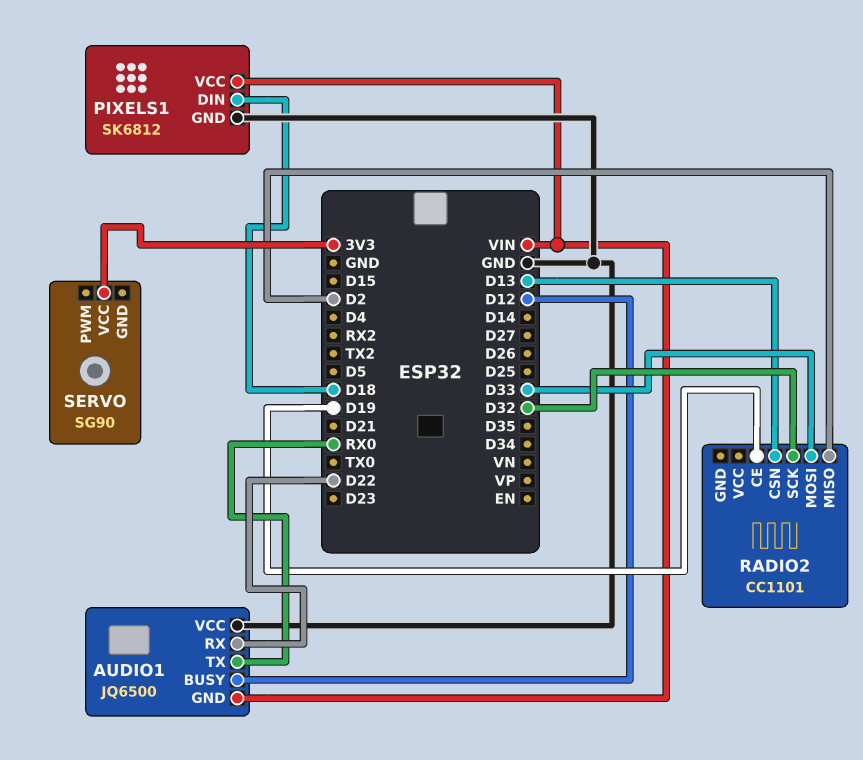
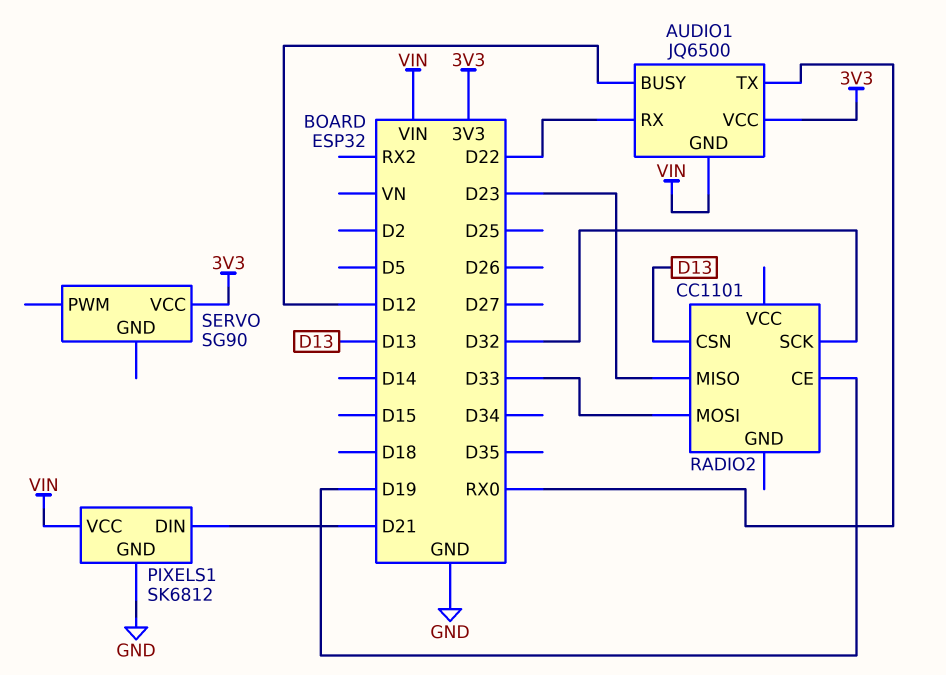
AUDIO1 pin VCC: GND -> 3V3
PIXELS1 pin DIN: D18 -> D21
RADIO2 pin MISO: D2 -> D23

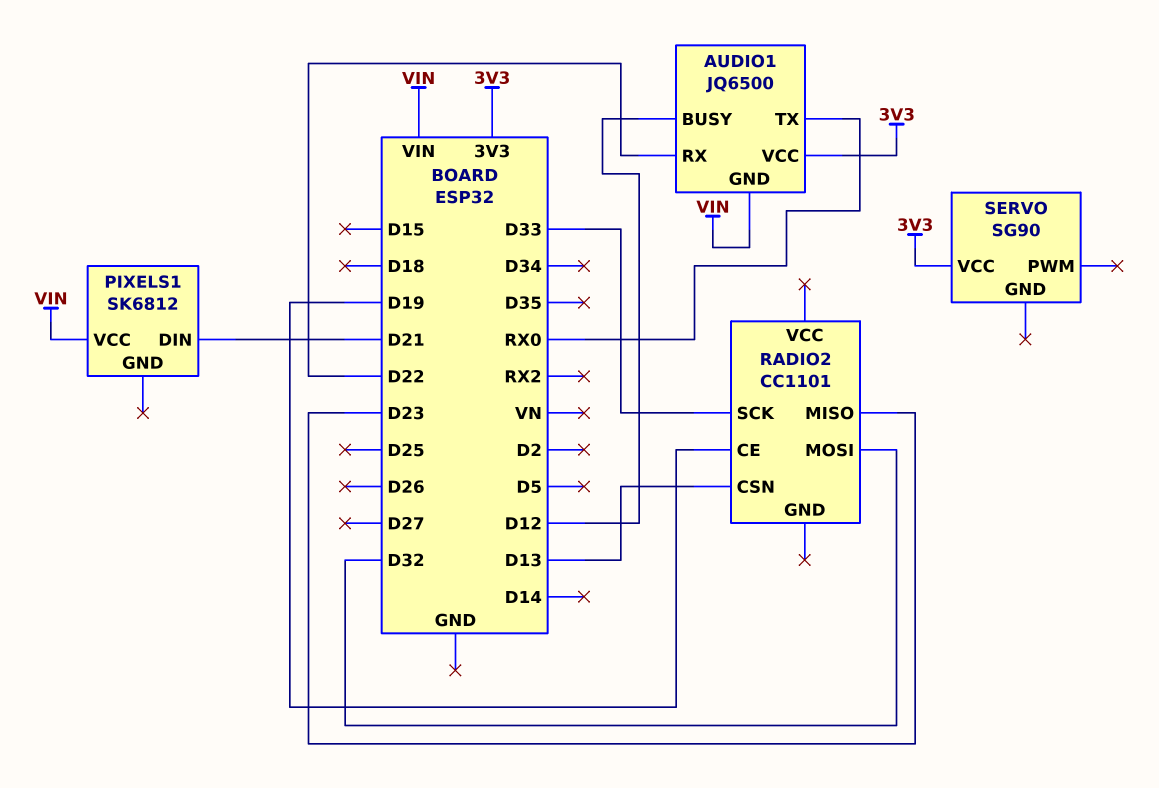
PIXELS1 pin GND: GND -> none
RADIO2 pin MOSI: D33 -> D32
RADIO2 pin SCK: D32 -> D33

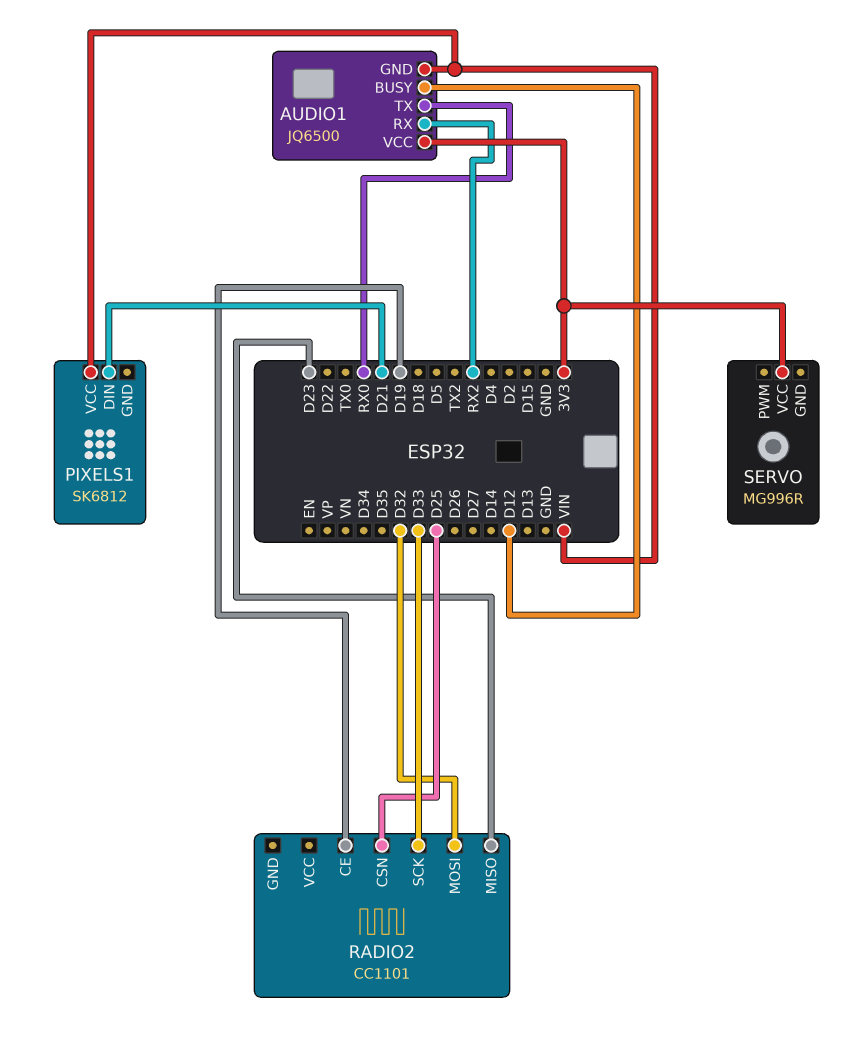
AUDIO1 pin RX: D22 -> RX2
RADIO2 pin CSN: D13 -> D25
SERVO: SG90 -> MG996R

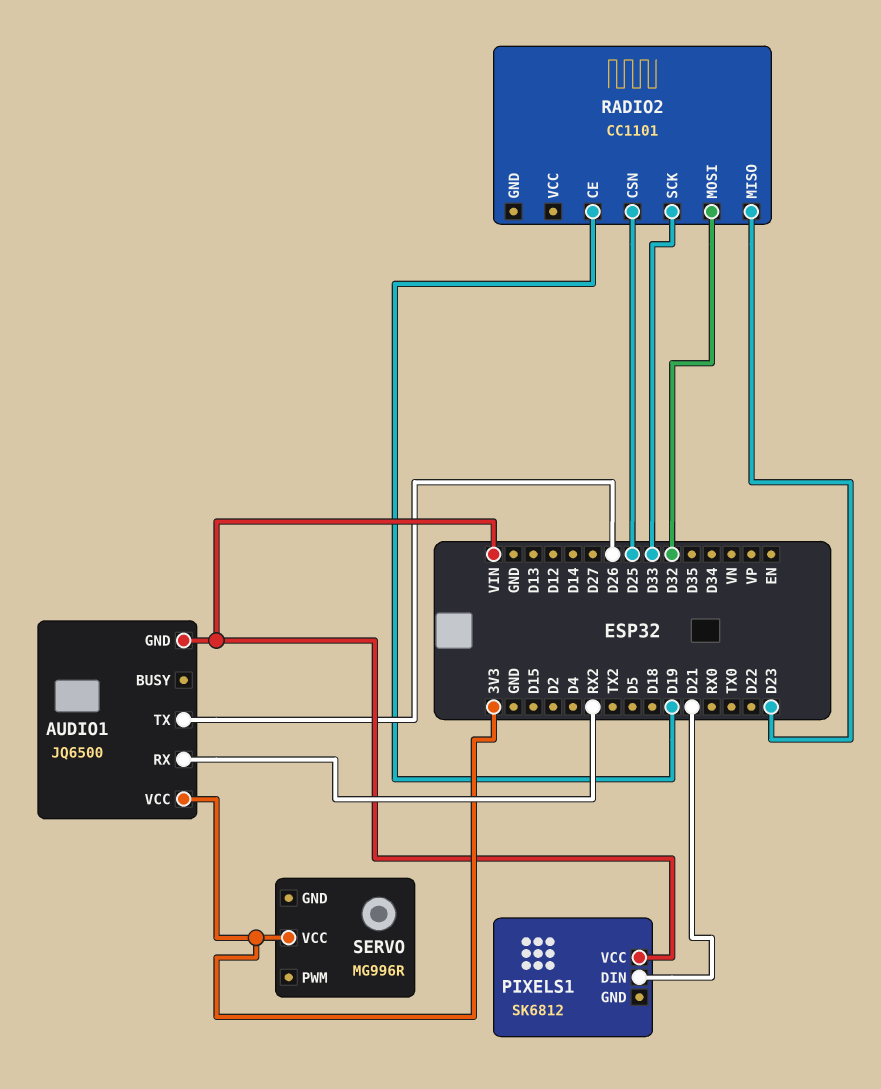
AUDIO1 pin BUSY: D12 -> none
AUDIO1 pin TX: RX0 -> D26

